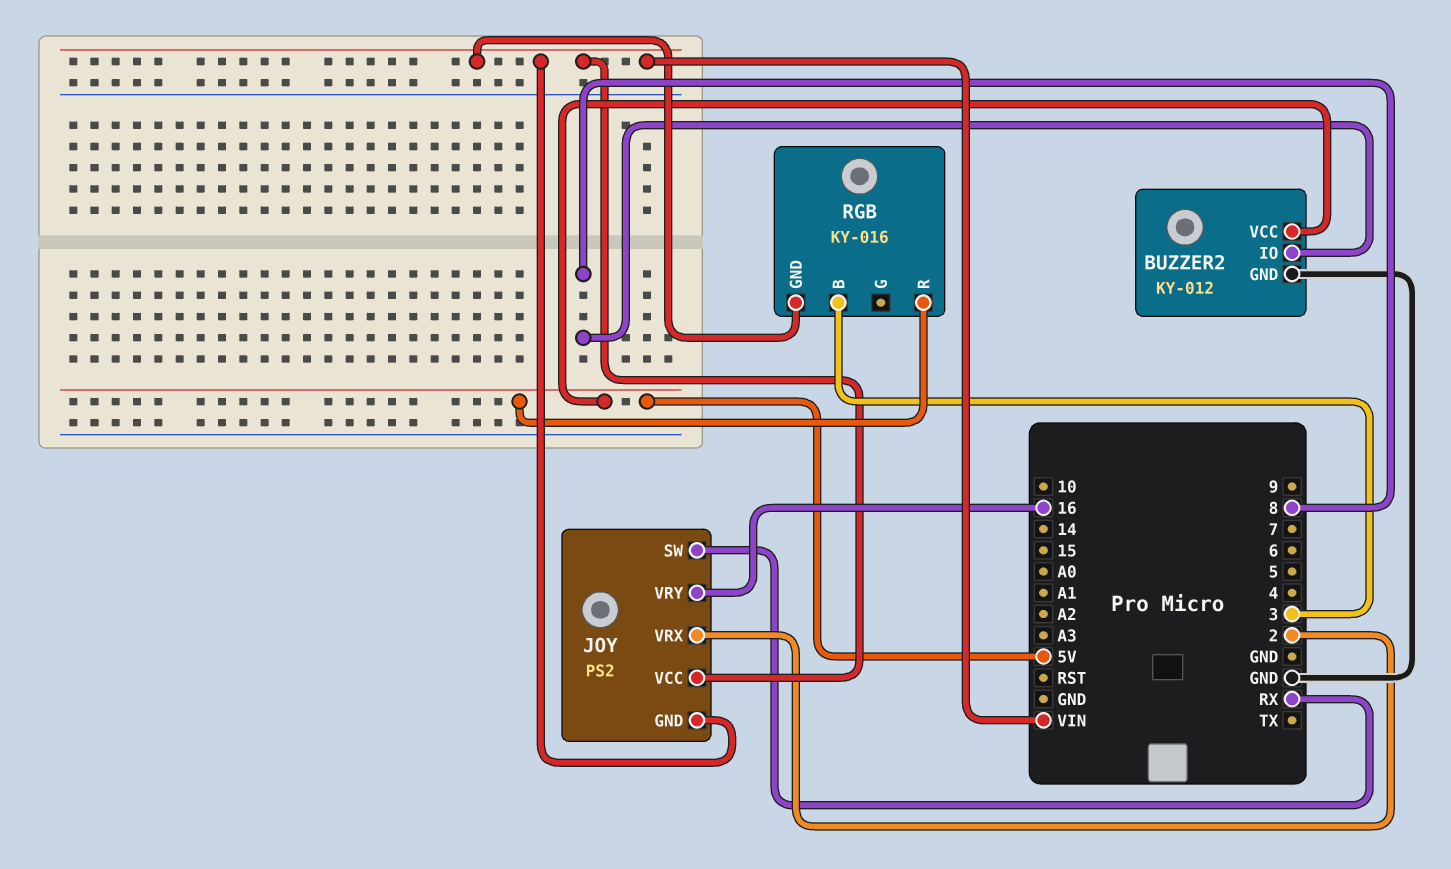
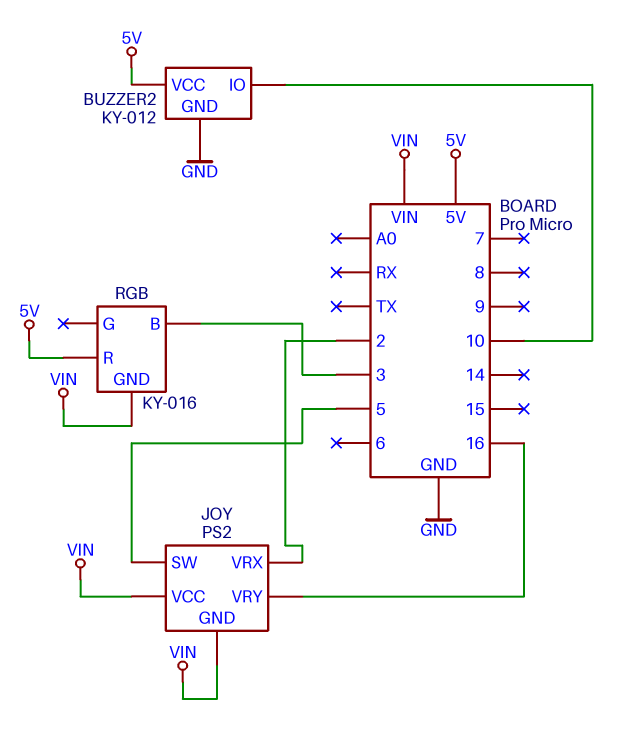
BUZZER2 pin IO: 8 -> 10
JOY pin SW: RX -> 5

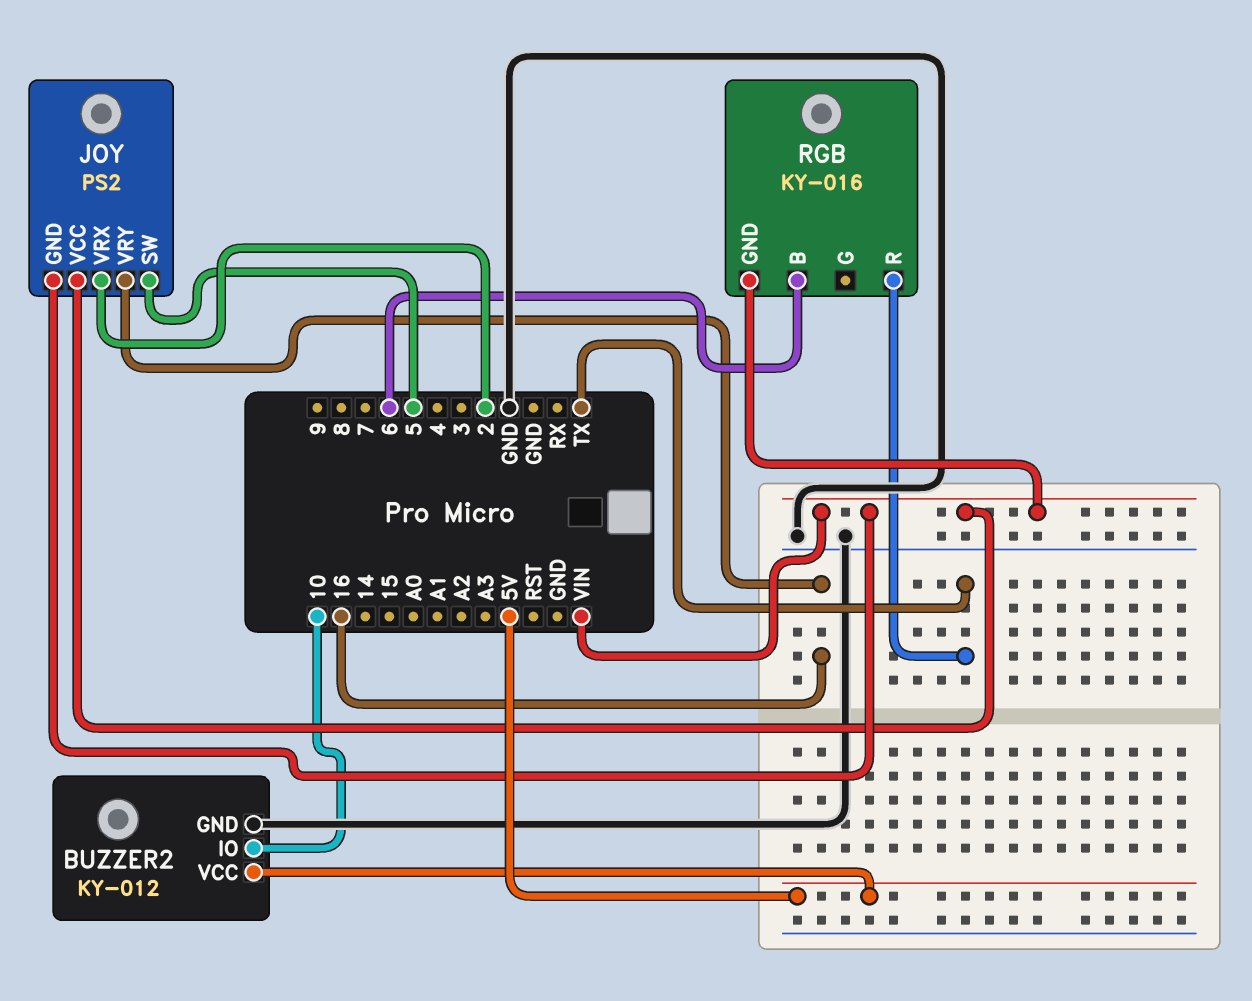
RGB pin B: 3 -> 6
RGB pin R: 5V -> TX

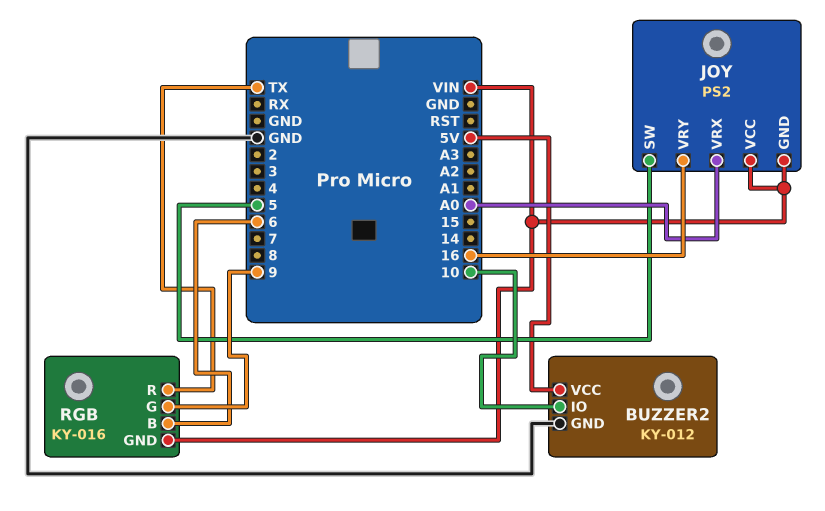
JOY pin VRX: 2 -> A0
RGB pin G: none -> 9

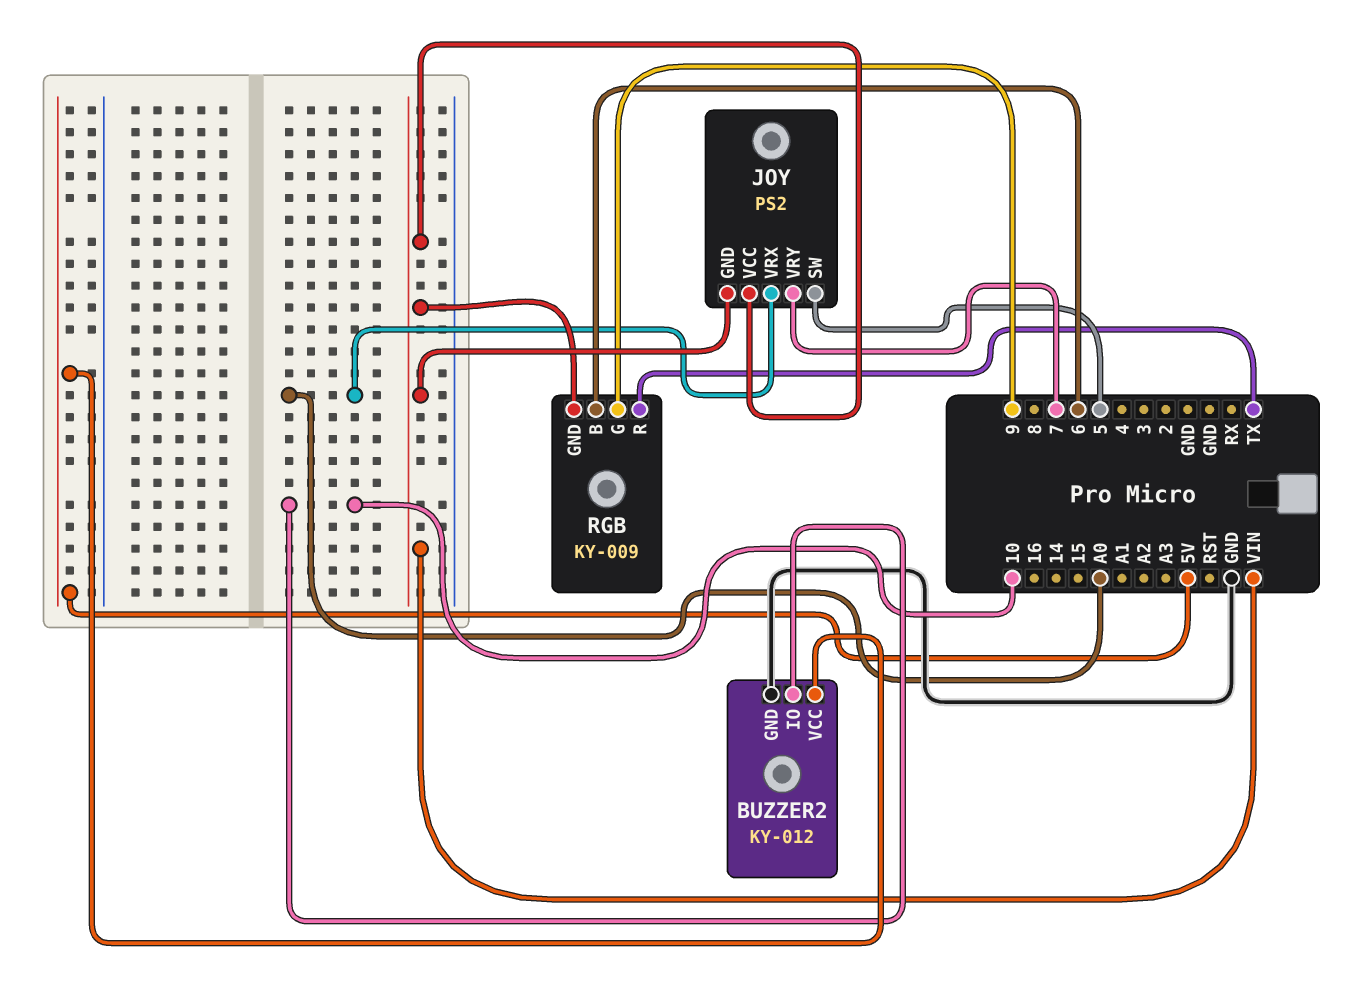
JOY pin VRY: 16 -> 7
RGB: KY-016 -> KY-009

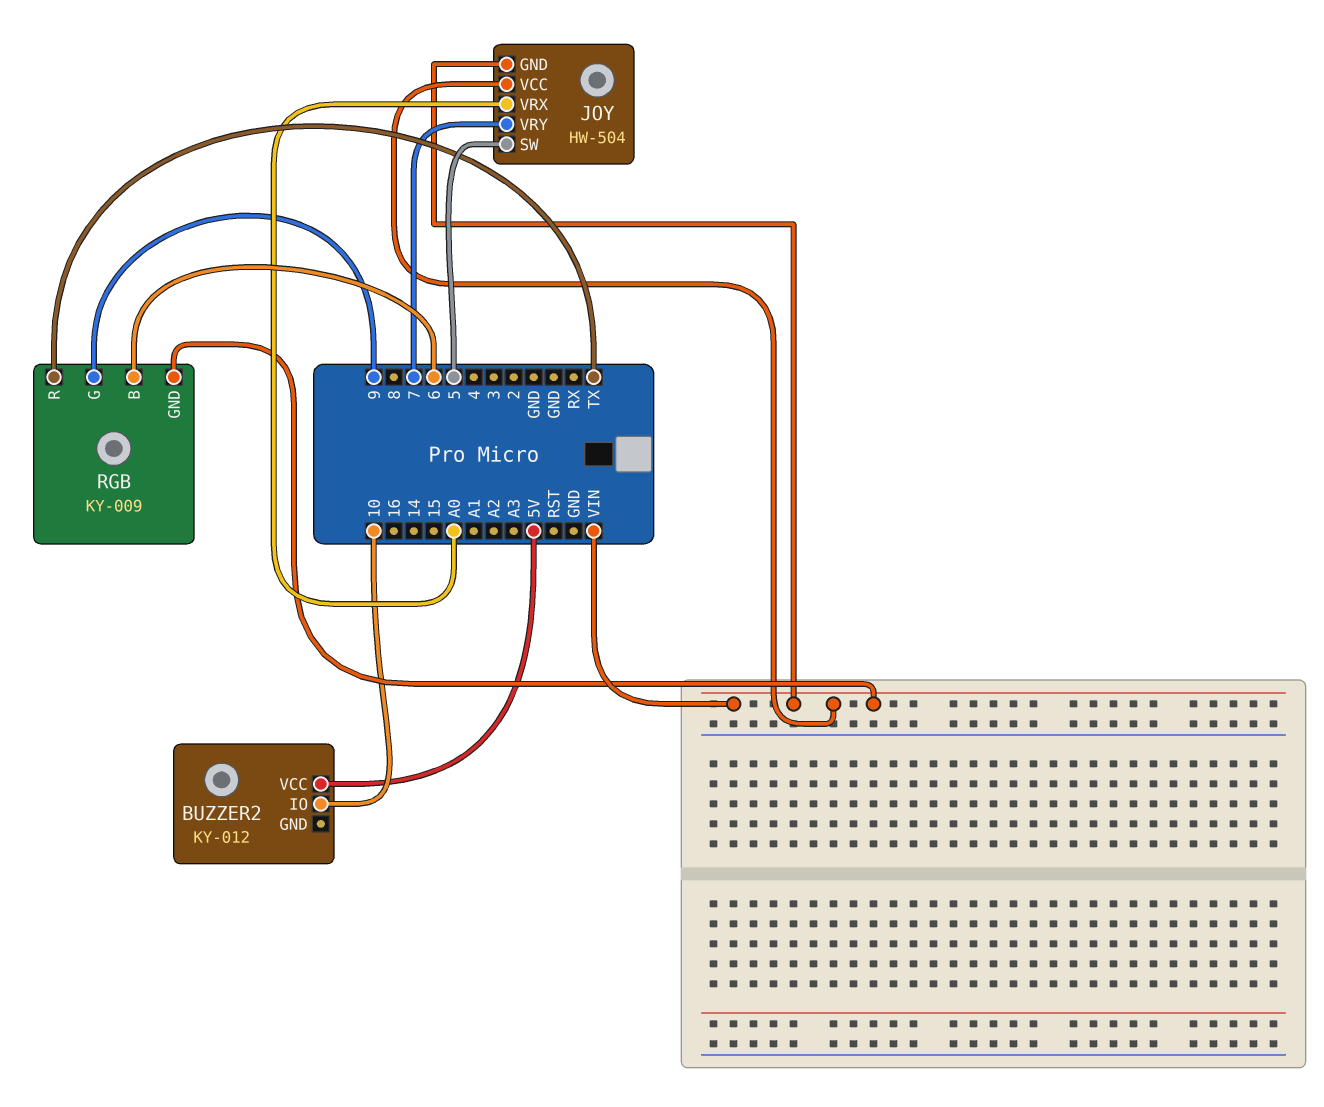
BUZZER2 pin GND: GND -> none
JOY: PS2 -> HW-504

